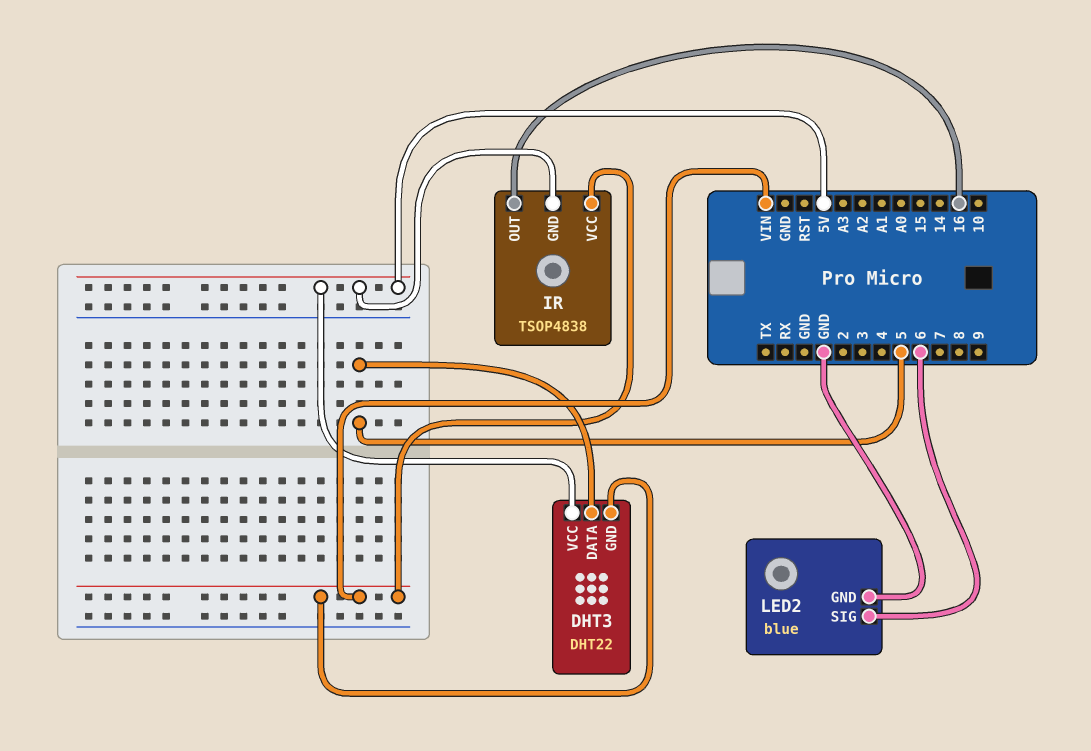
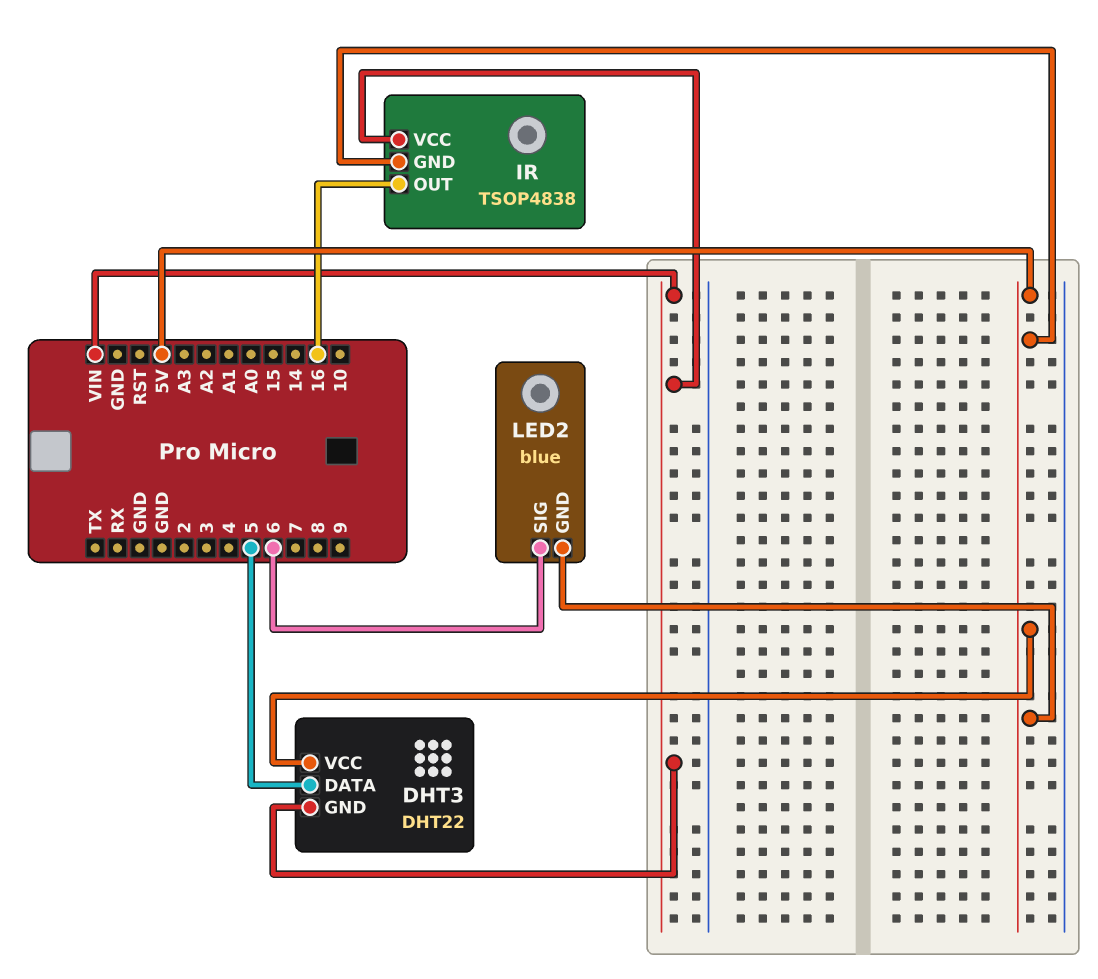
LED2 pin GND: GND -> 5V

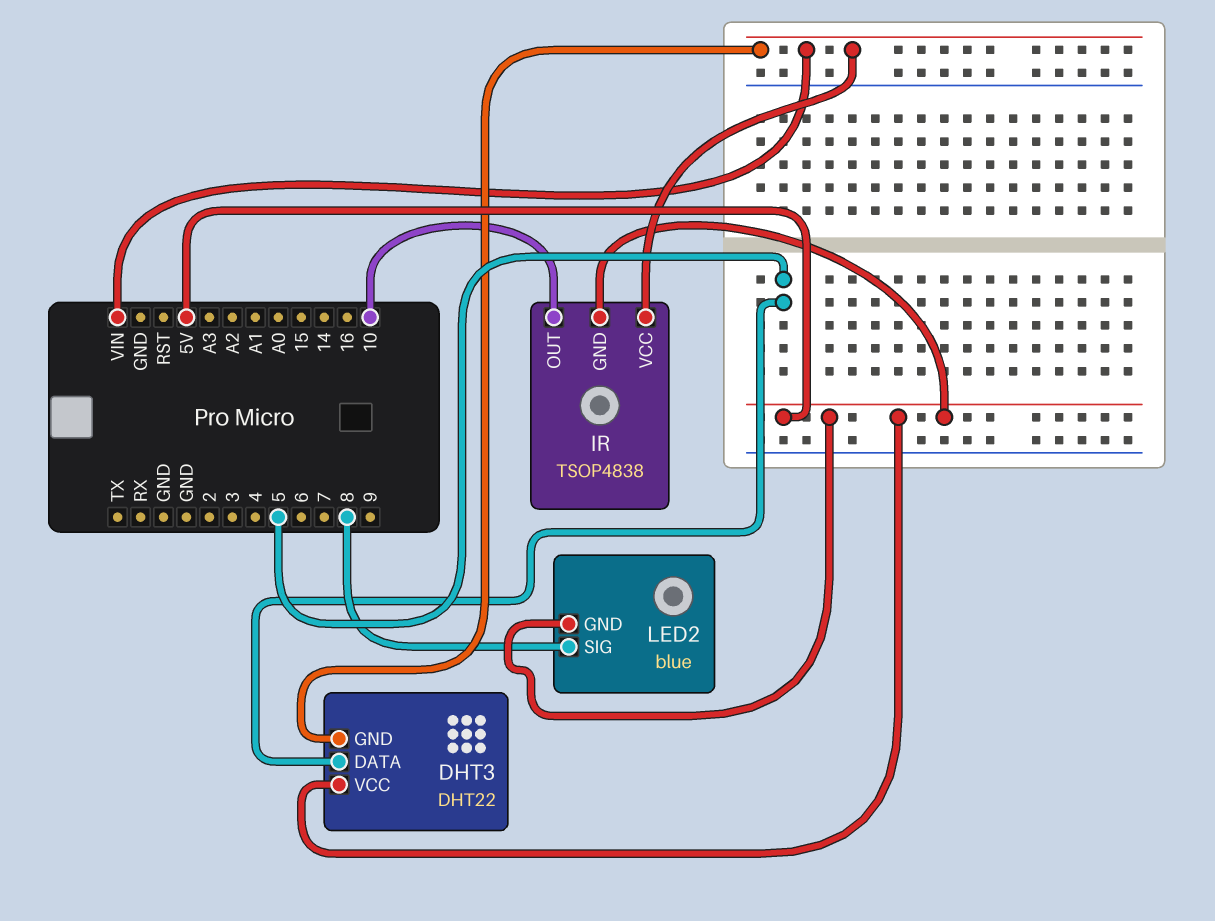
IR pin OUT: 16 -> 10
LED2 pin SIG: 6 -> 8

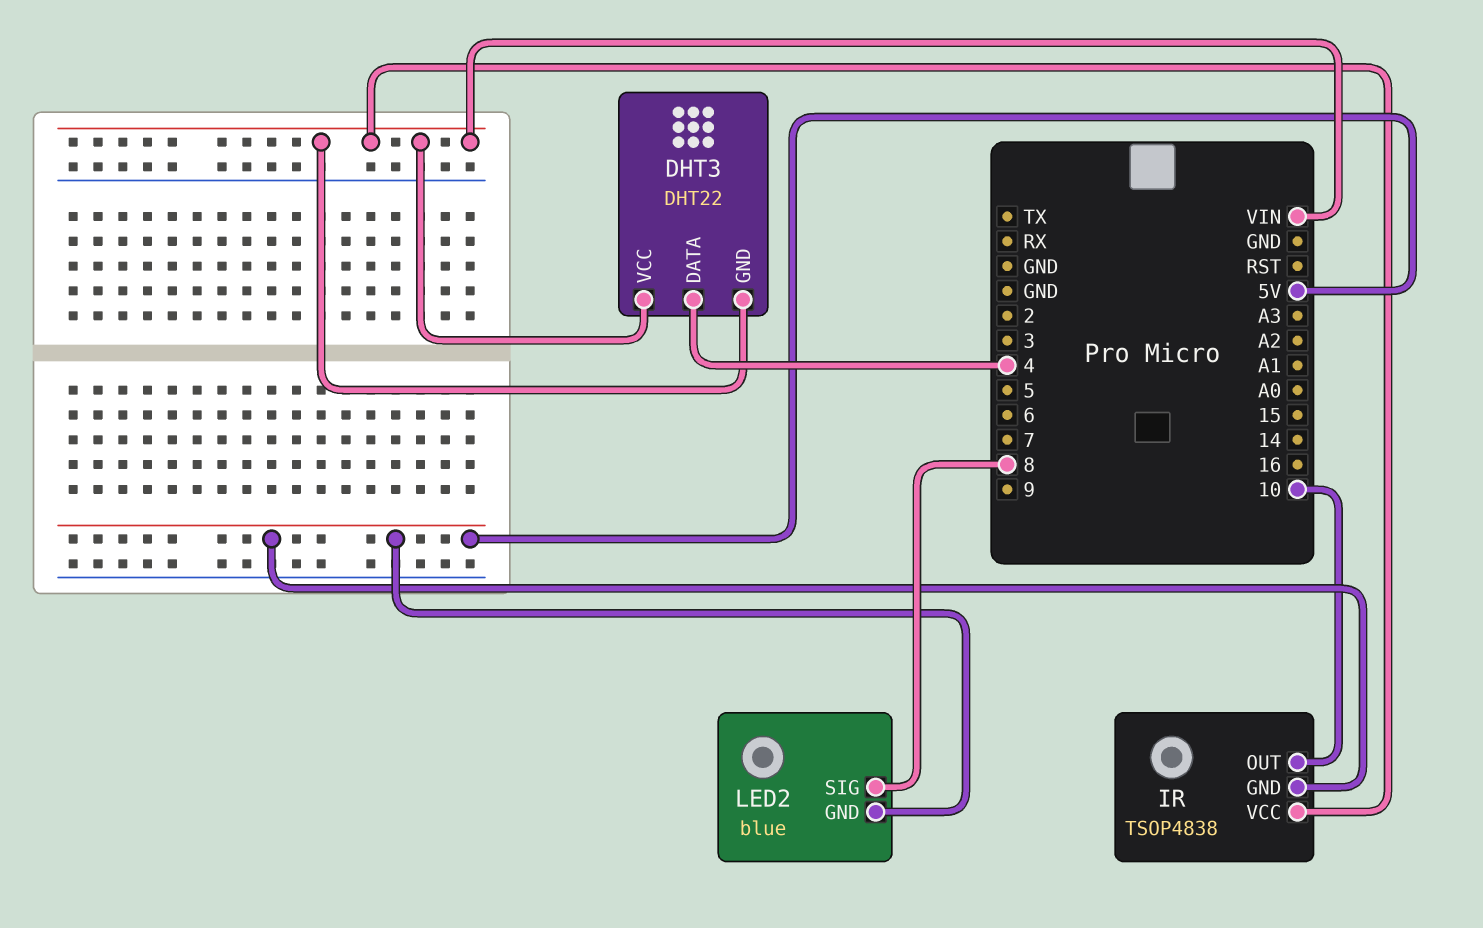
DHT3 pin DATA: 5 -> 4
DHT3 pin VCC: 5V -> VIN

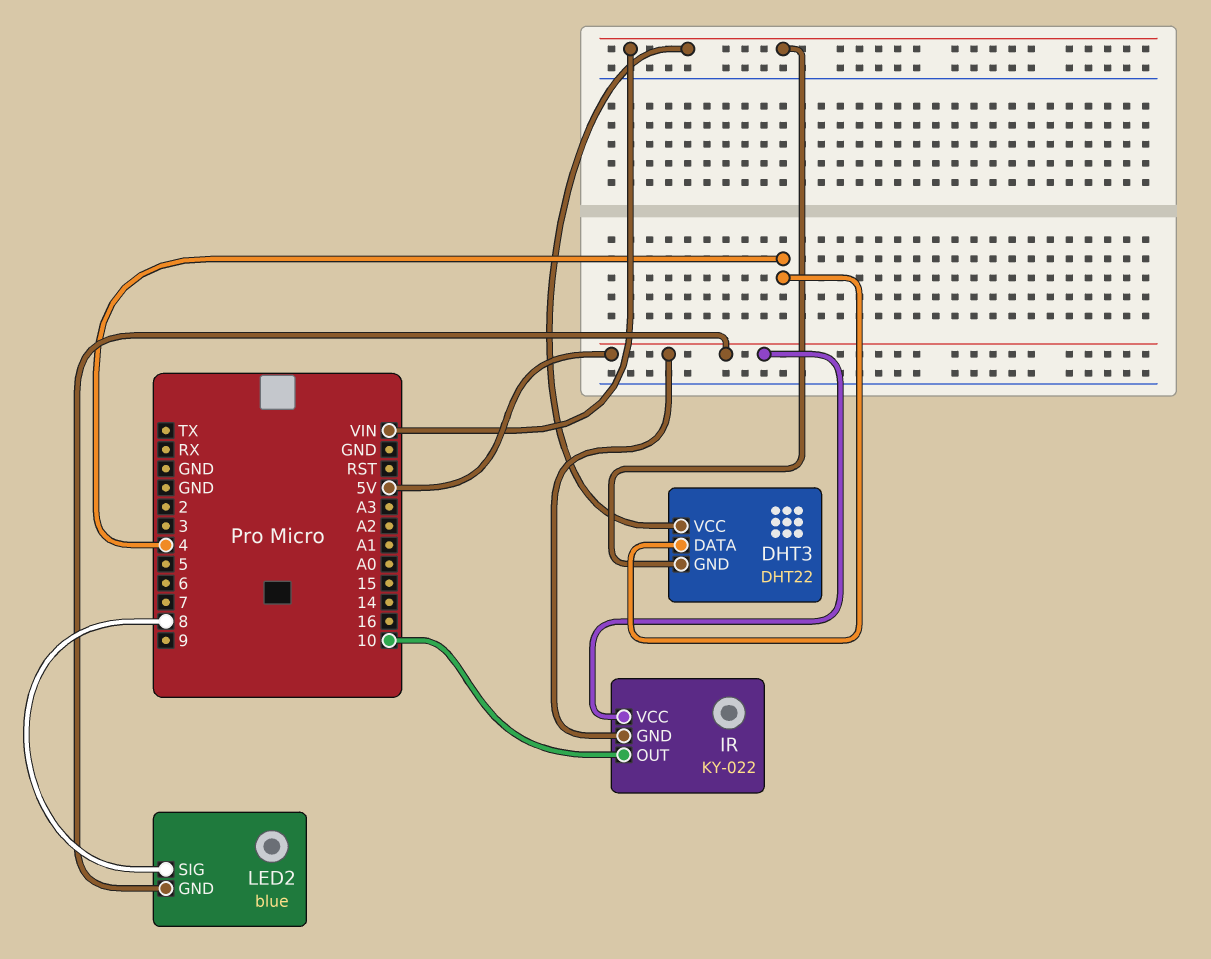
IR: TSOP4838 -> KY-022
IR pin VCC: VIN -> 5V

